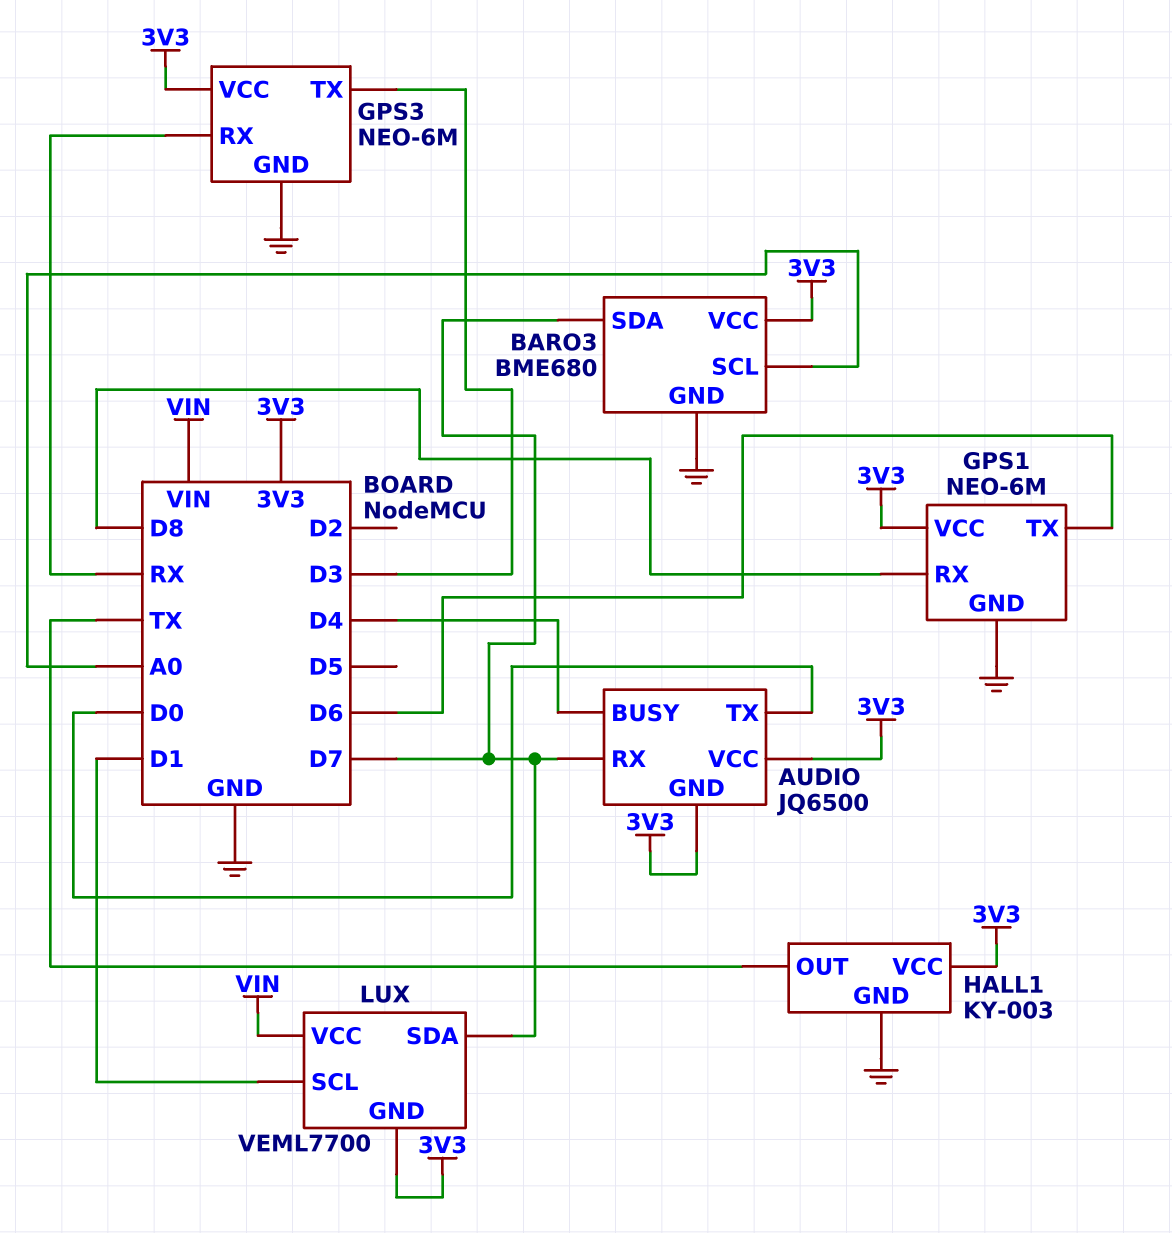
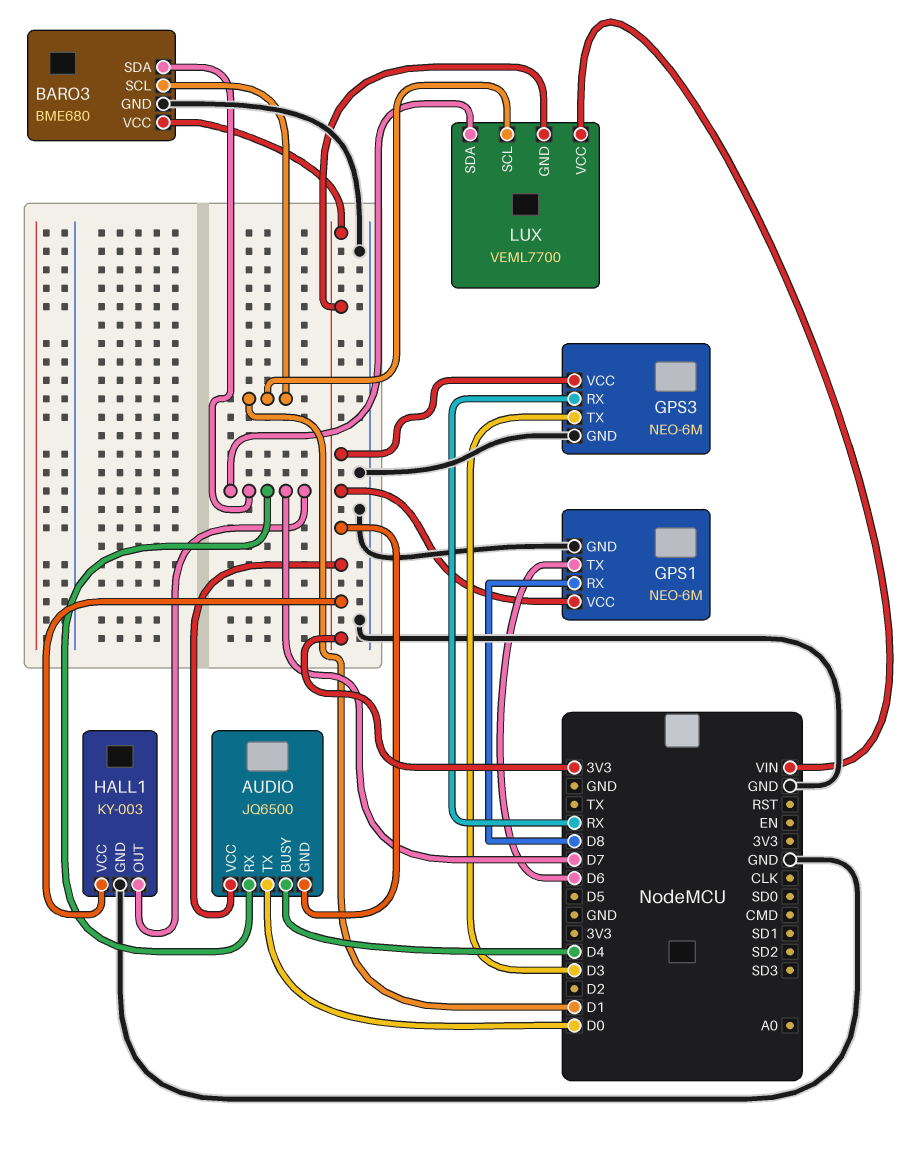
BARO3 pin SCL: A0 -> D1
HALL1 pin OUT: TX -> D7

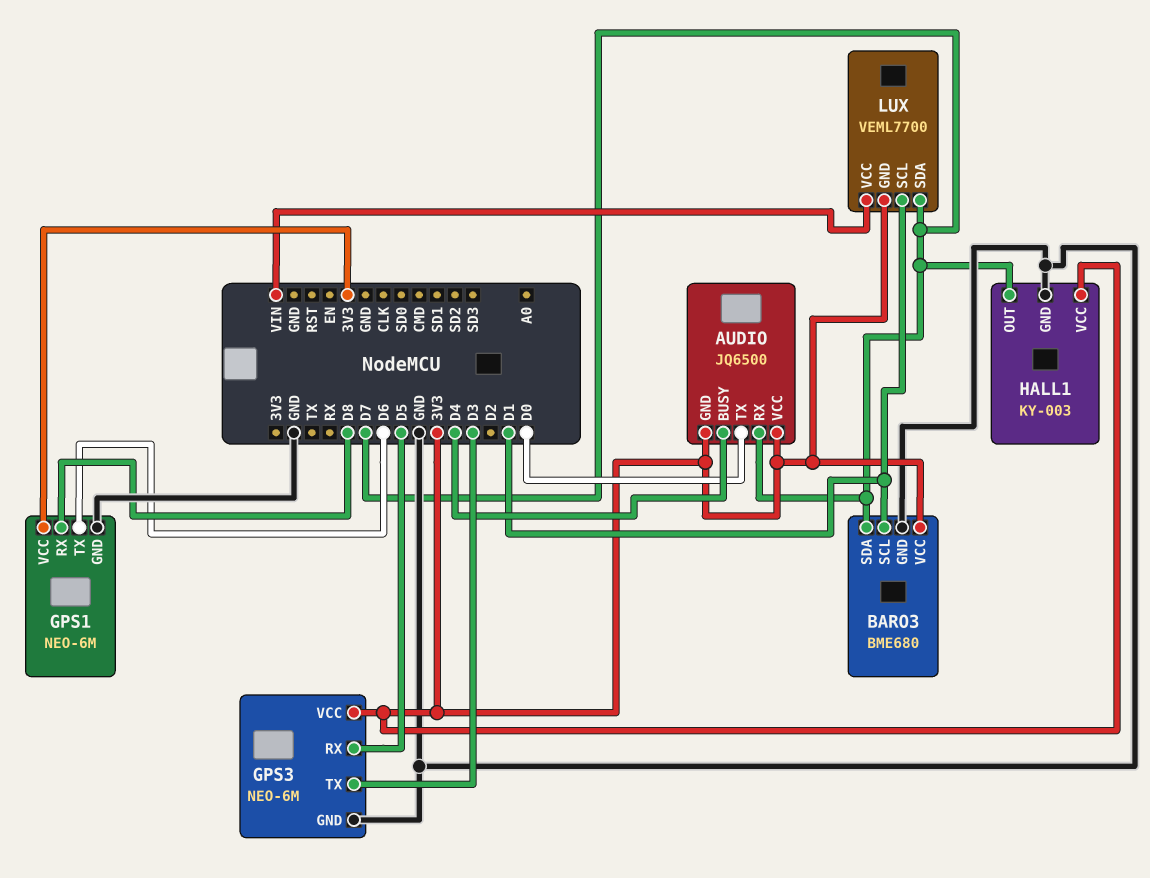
GPS3 pin RX: RX -> D5

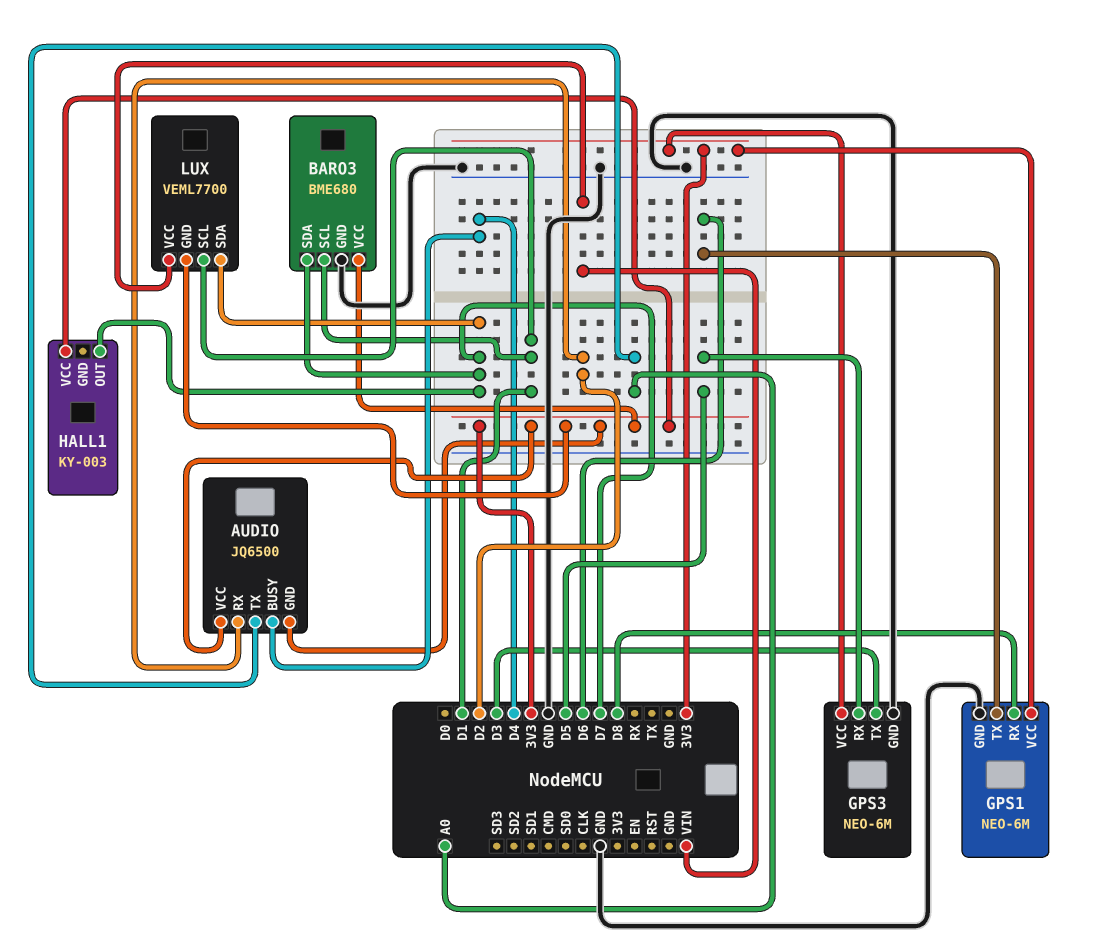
AUDIO pin RX: D7 -> D2
AUDIO pin TX: D0 -> A0
HALL1 pin GND: GND -> none

